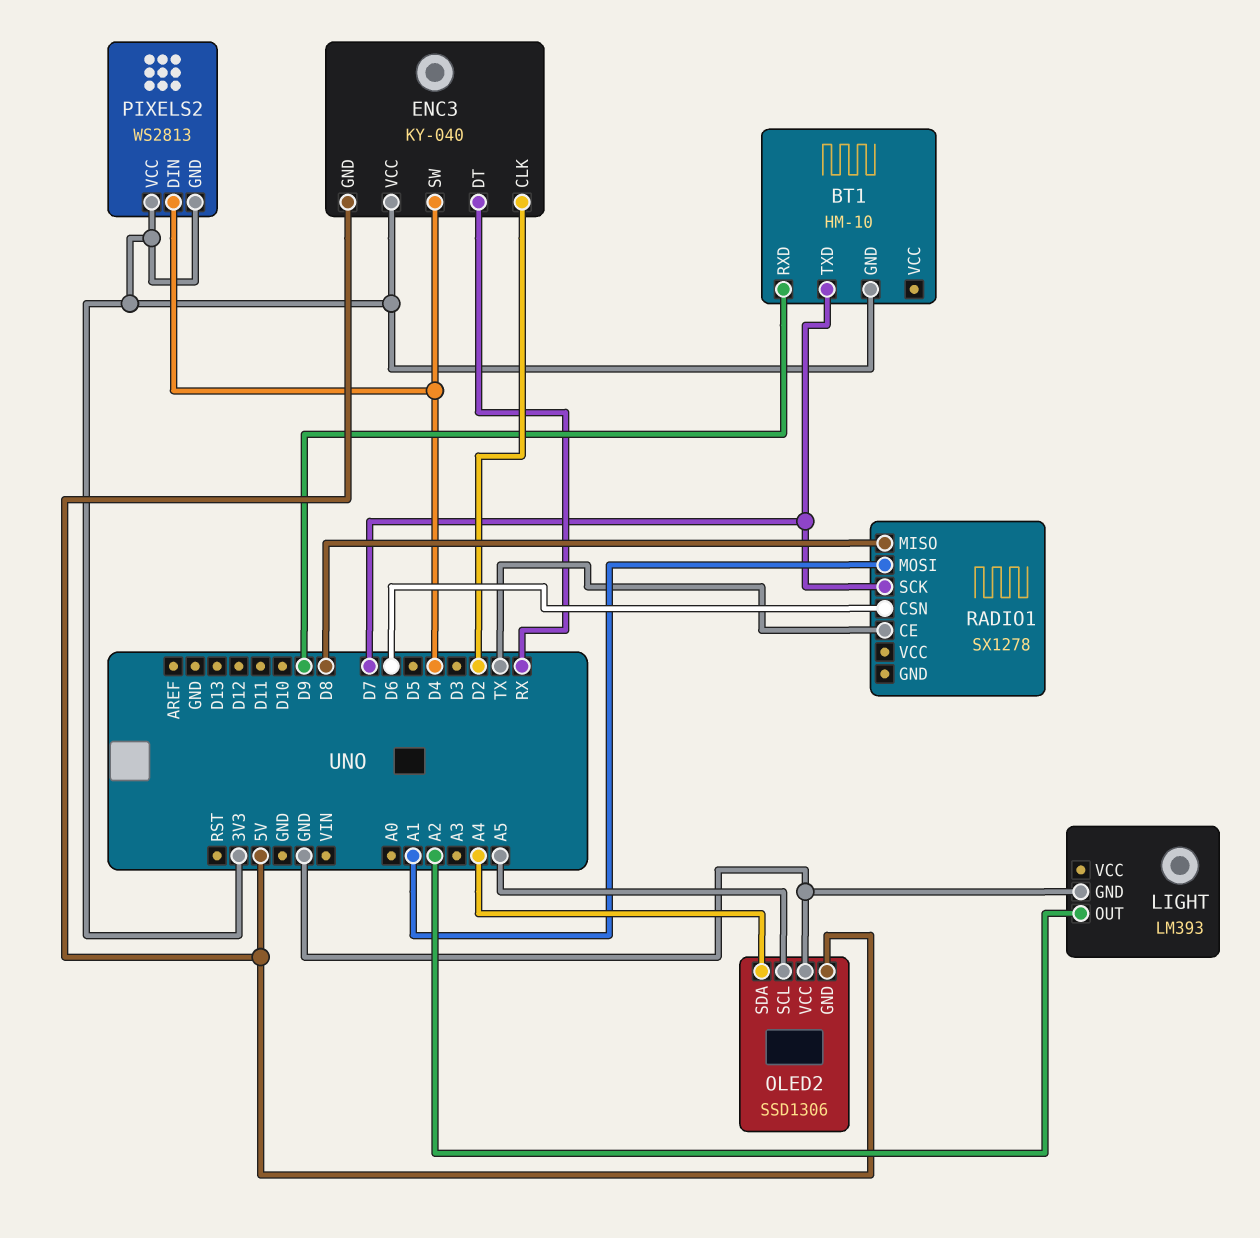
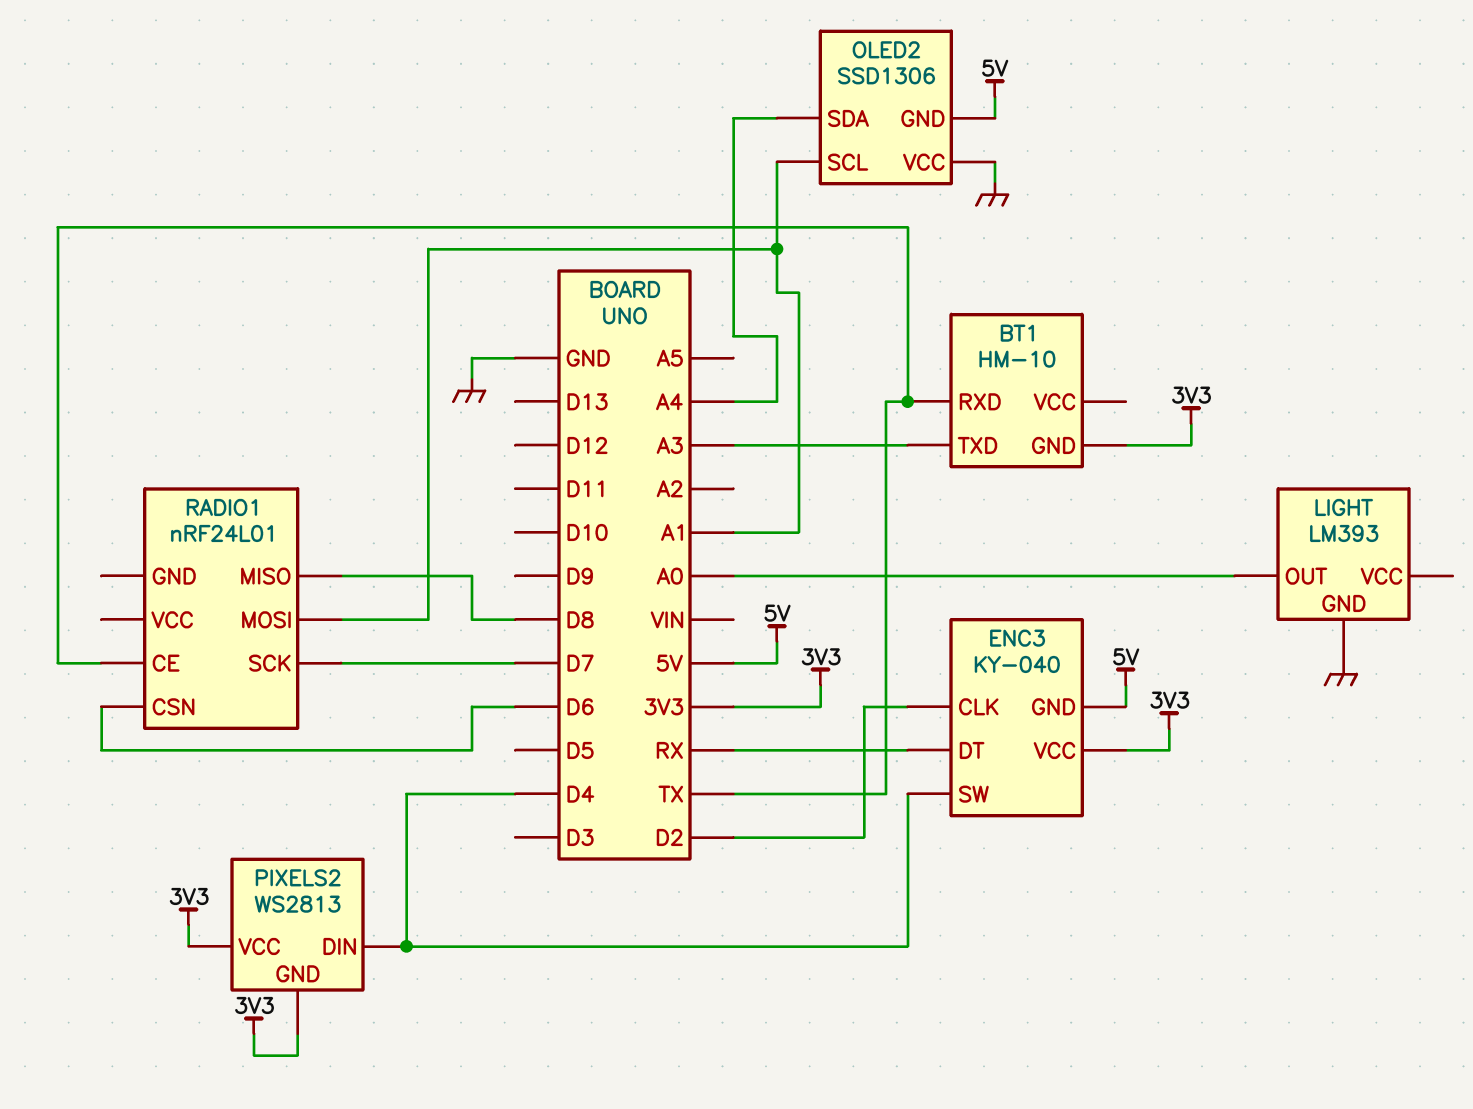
BT1 pin RXD: D9 -> TX
BT1 pin TXD: D7 -> A3
LIGHT pin OUT: A2 -> A0
OLED2 pin SCL: A5 -> A1
RADIO1: SX1278 -> nRF24L01

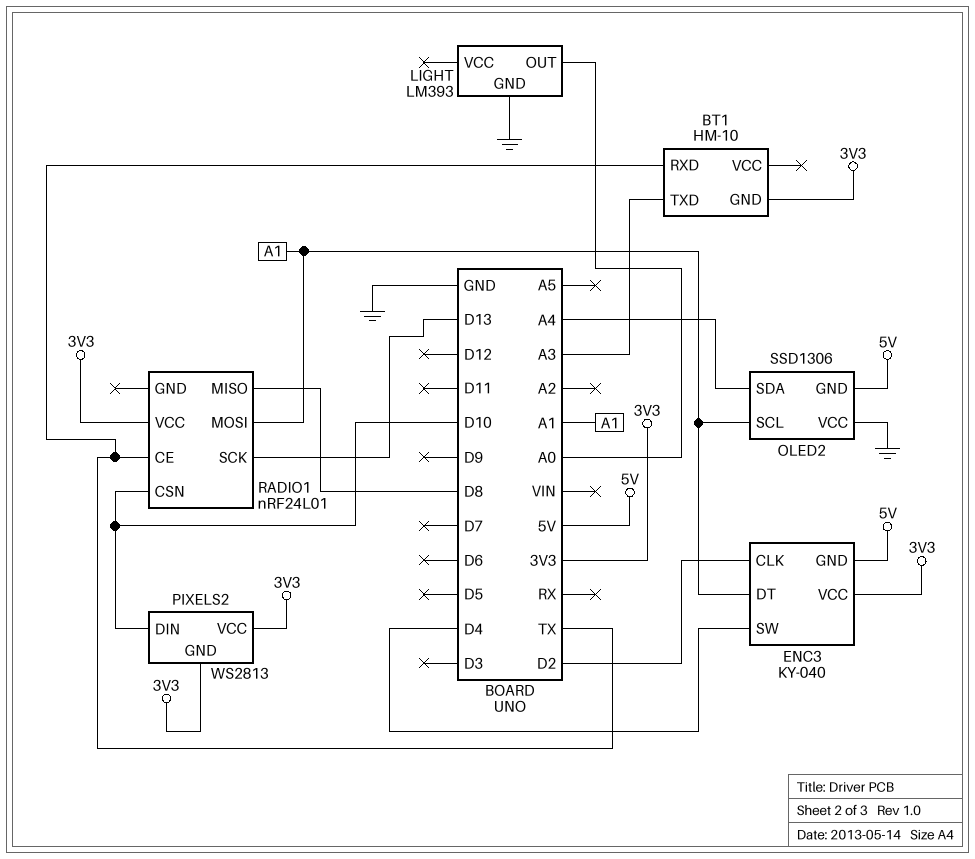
ENC3 pin DT: RX -> A1
PIXELS2 pin DIN: D4 -> D10
RADIO1 pin CSN: D6 -> D10
RADIO1 pin SCK: D7 -> D13
RADIO1 pin VCC: none -> 3V3

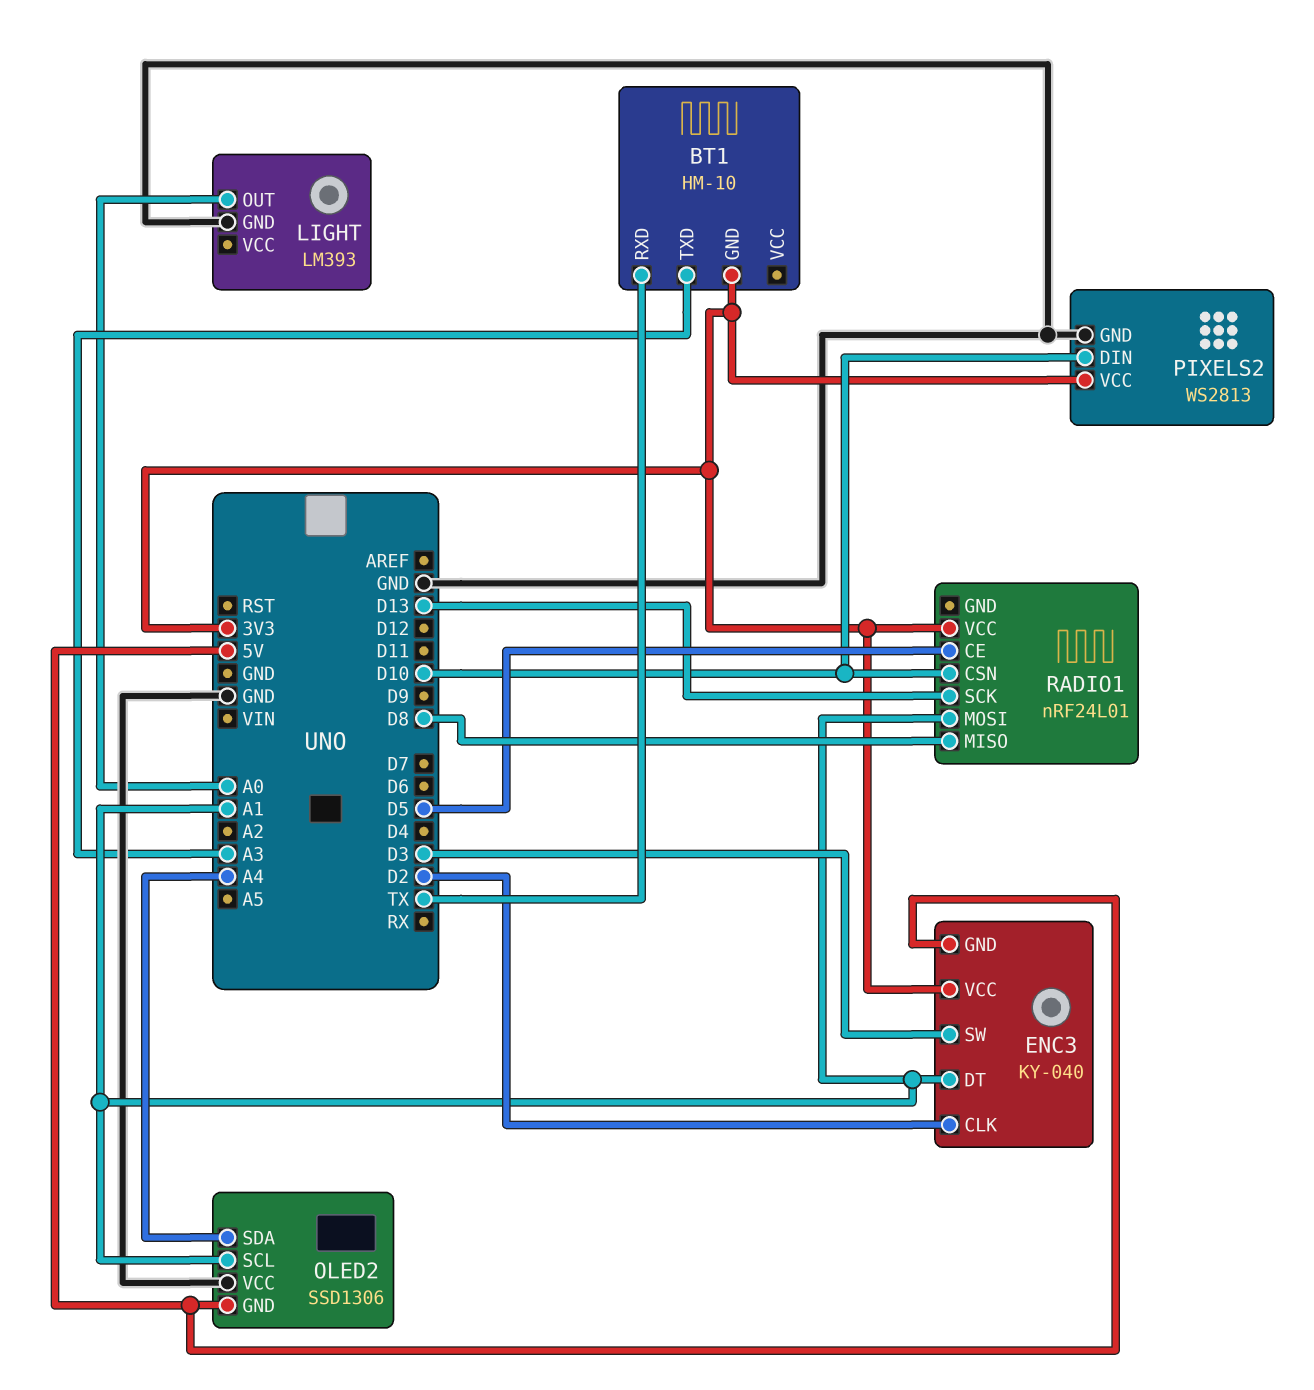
ENC3 pin SW: D4 -> D3
PIXELS2 pin GND: 3V3 -> GND
RADIO1 pin CE: TX -> D5

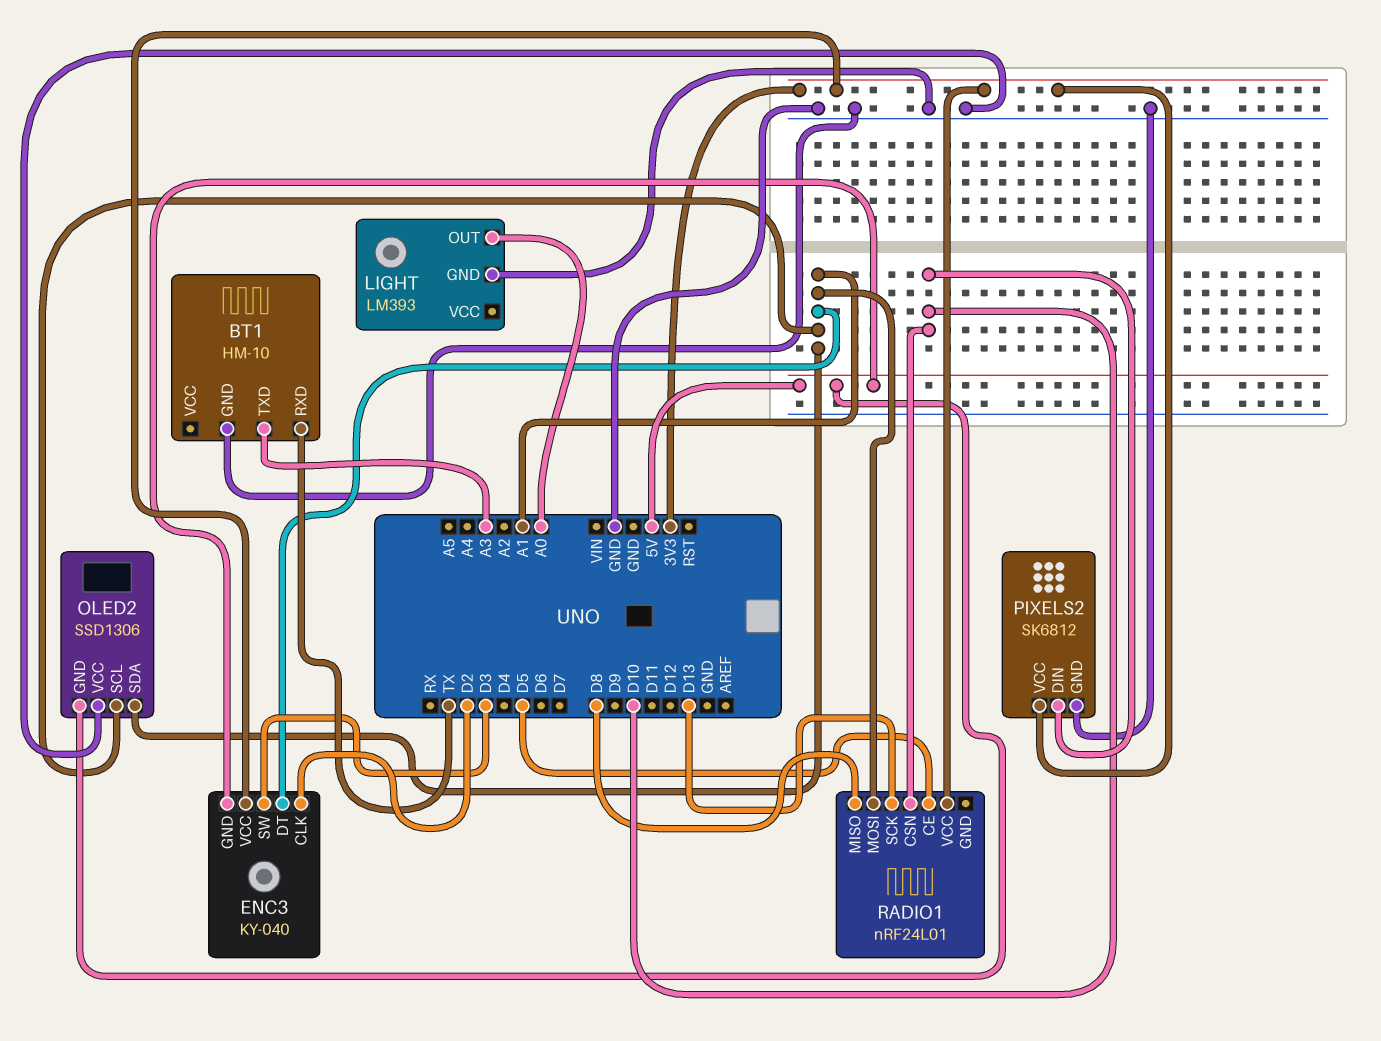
BT1 pin GND: 3V3 -> GND
OLED2 pin SDA: A4 -> A1
PIXELS2: WS2813 -> SK6812

